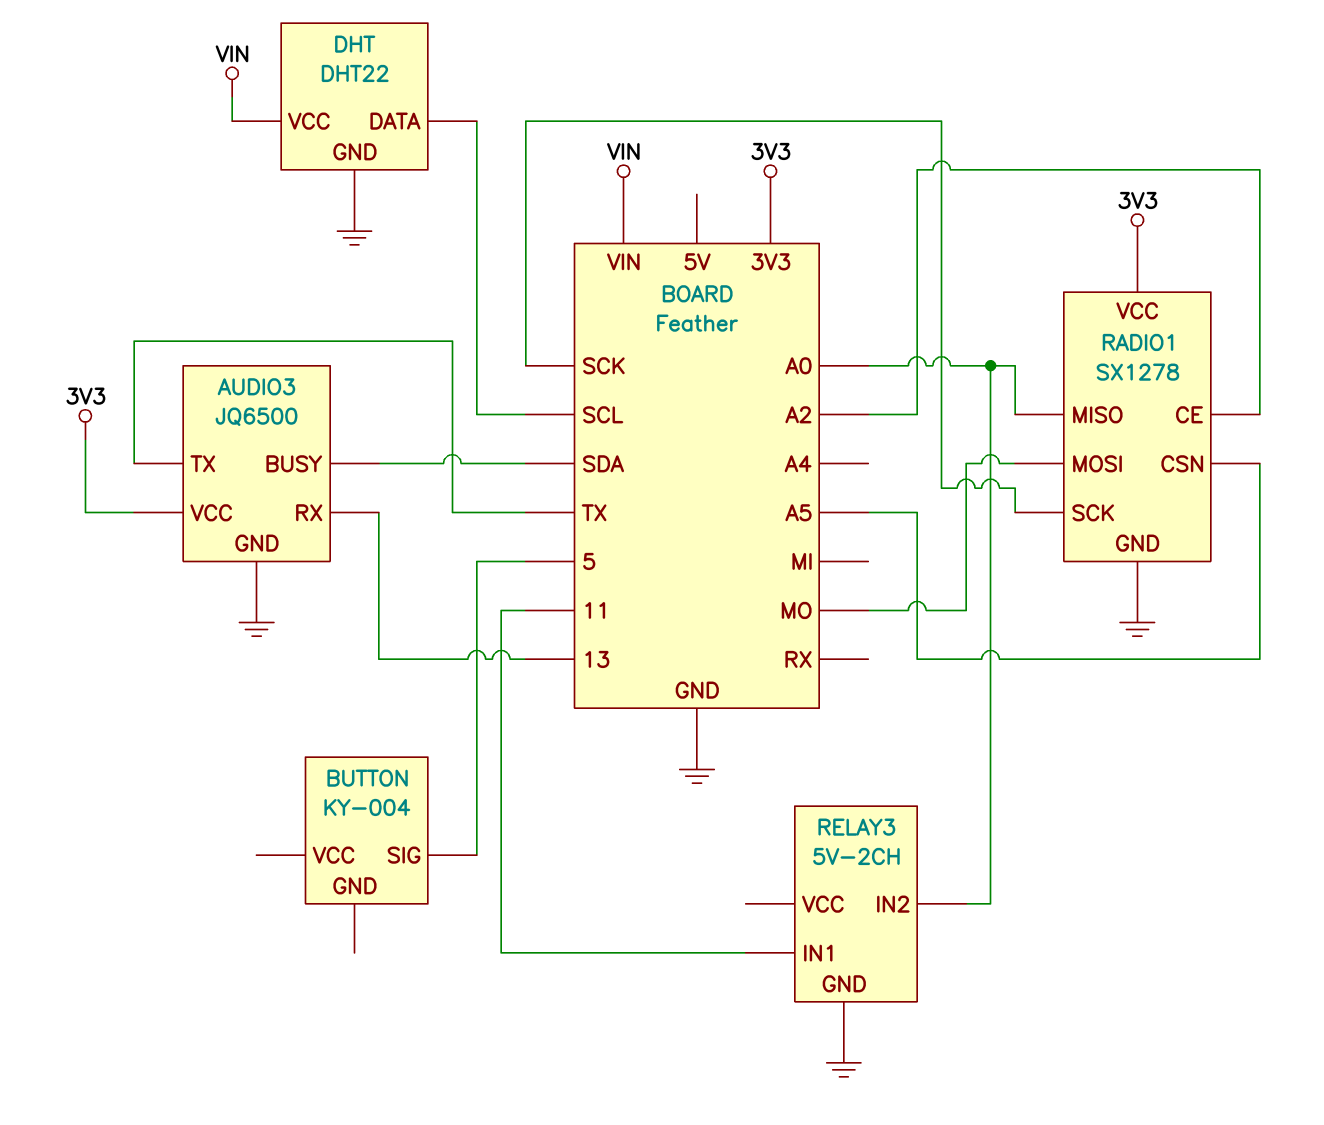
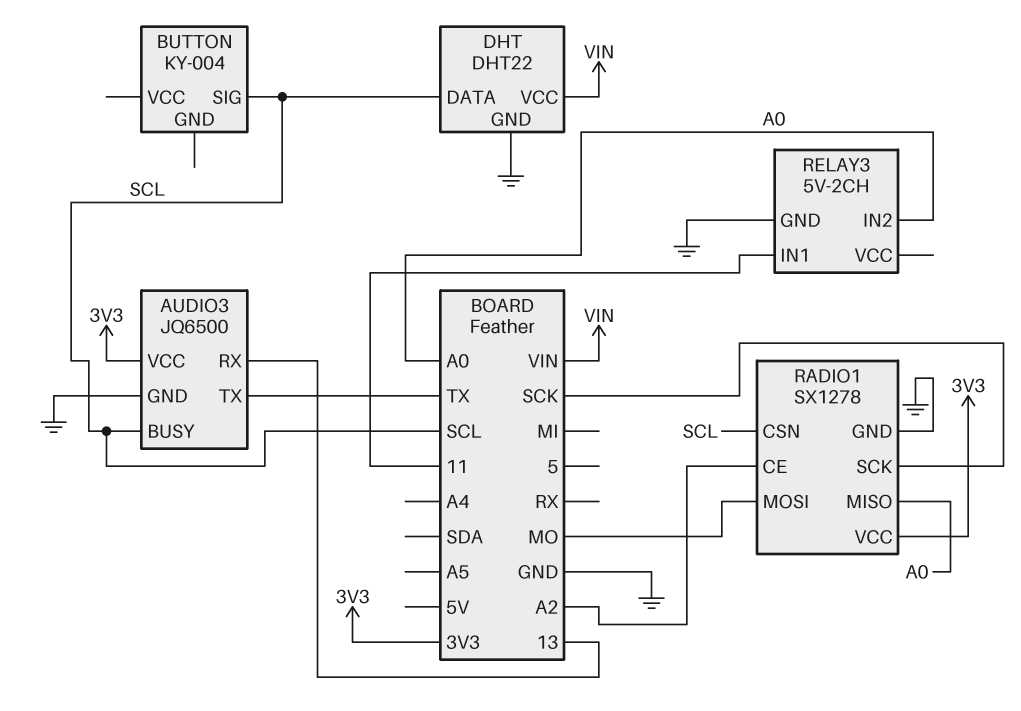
AUDIO3 pin BUSY: SDA -> SCL
BUTTON pin SIG: 5 -> SCL
RADIO1 pin CSN: A5 -> SCL

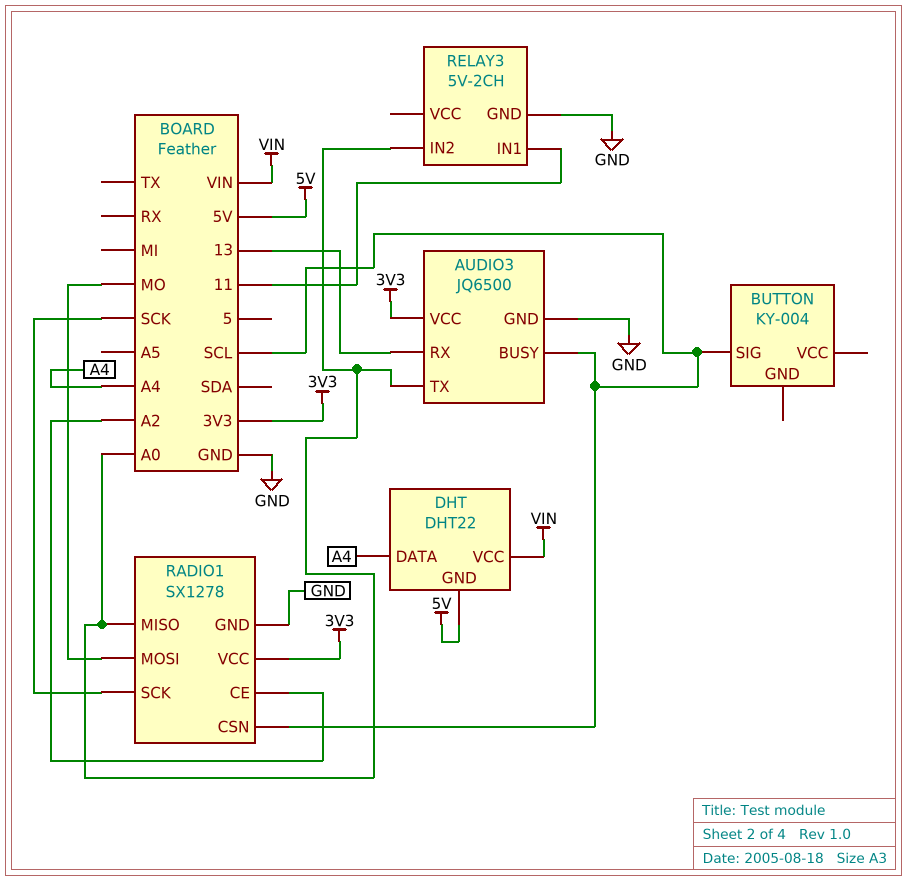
AUDIO3 pin TX: TX -> A0
DHT pin DATA: SCL -> A4
DHT pin GND: GND -> 5V

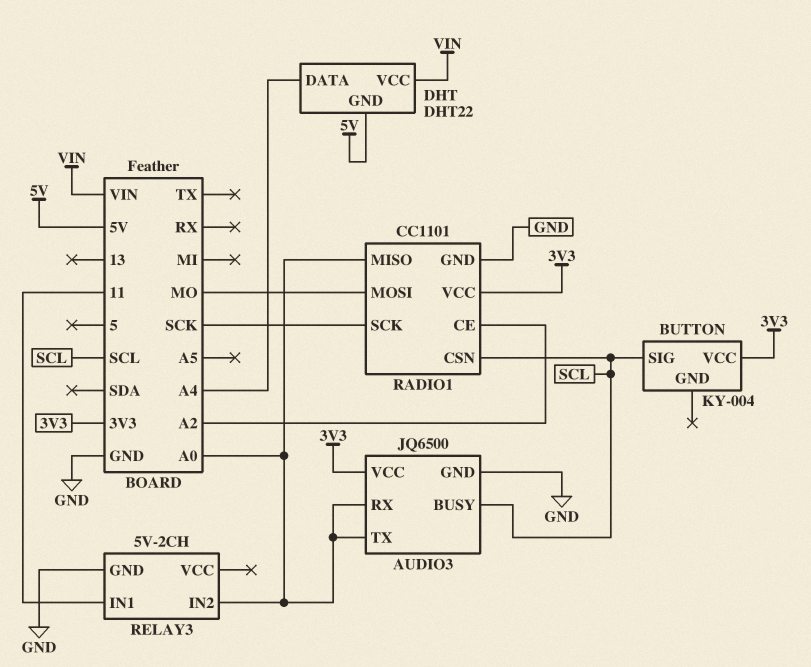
AUDIO3 pin RX: 13 -> A0
BUTTON pin VCC: none -> 3V3
RADIO1: SX1278 -> CC1101

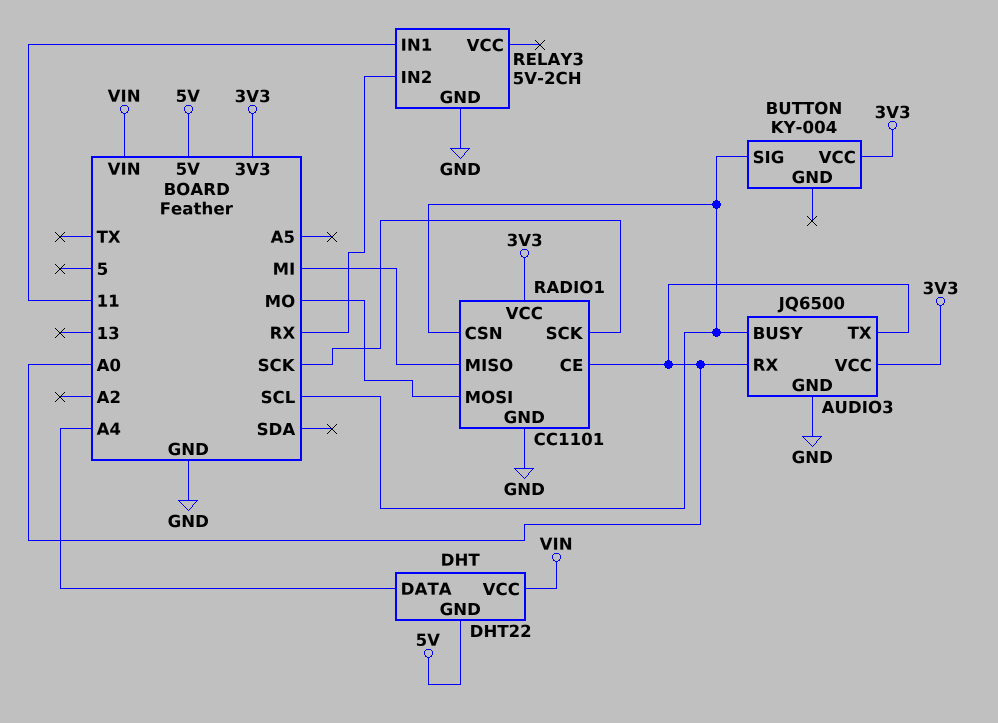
RADIO1 pin CE: A2 -> A0
RADIO1 pin MISO: A0 -> MI
RELAY3 pin IN2: A0 -> RX

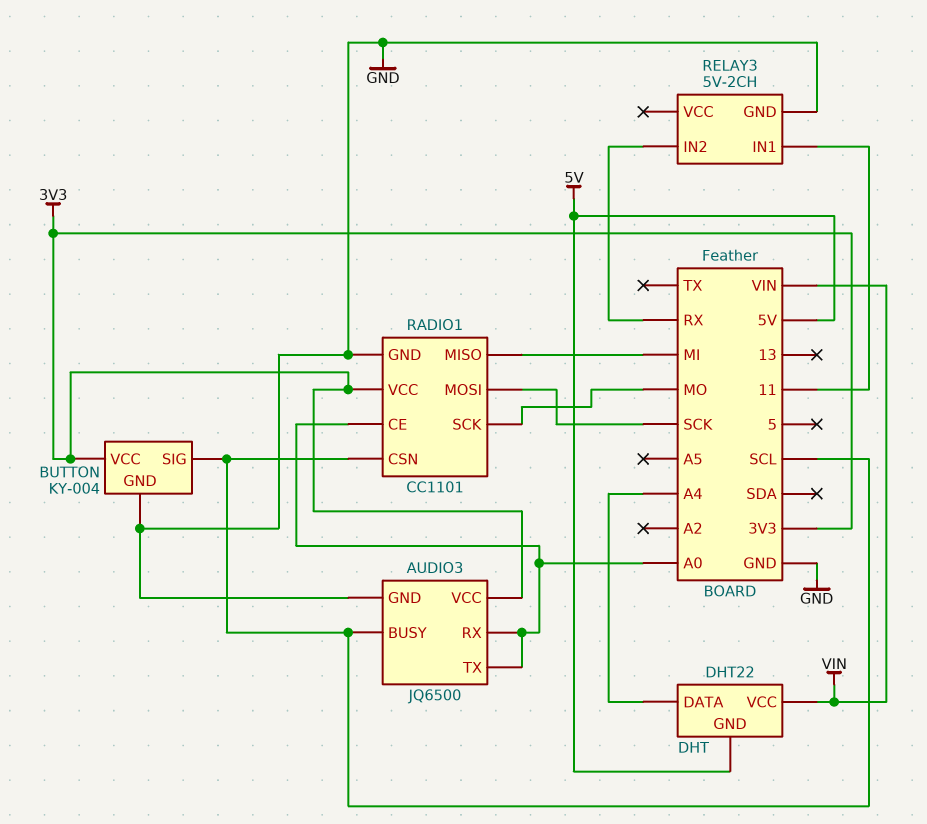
BUTTON pin GND: none -> GND
RADIO1 pin MOSI: MO -> SCK
RADIO1 pin SCK: SCK -> MO

